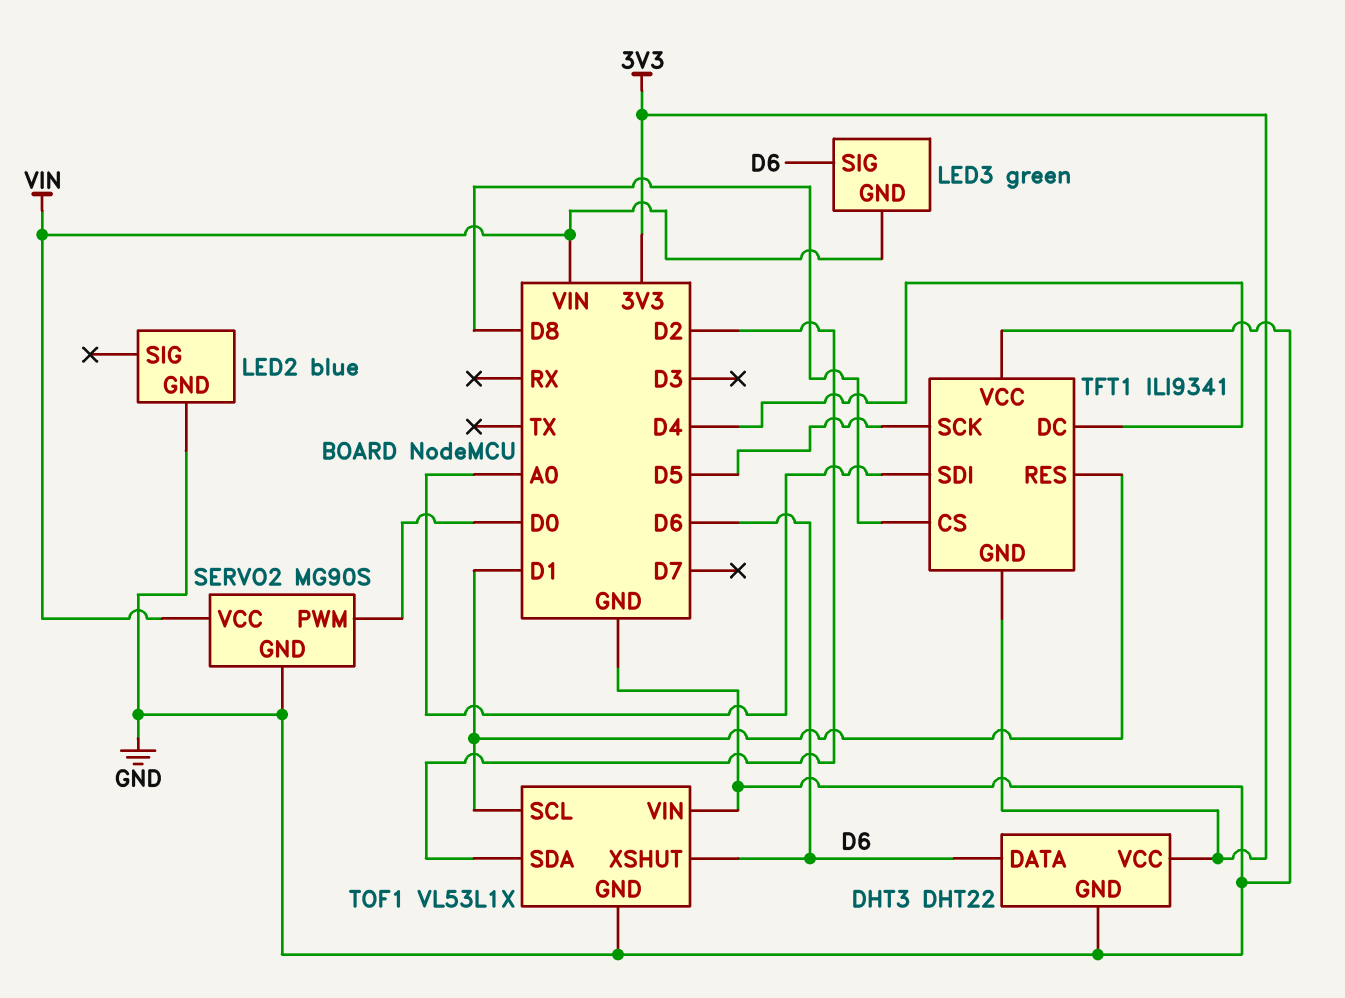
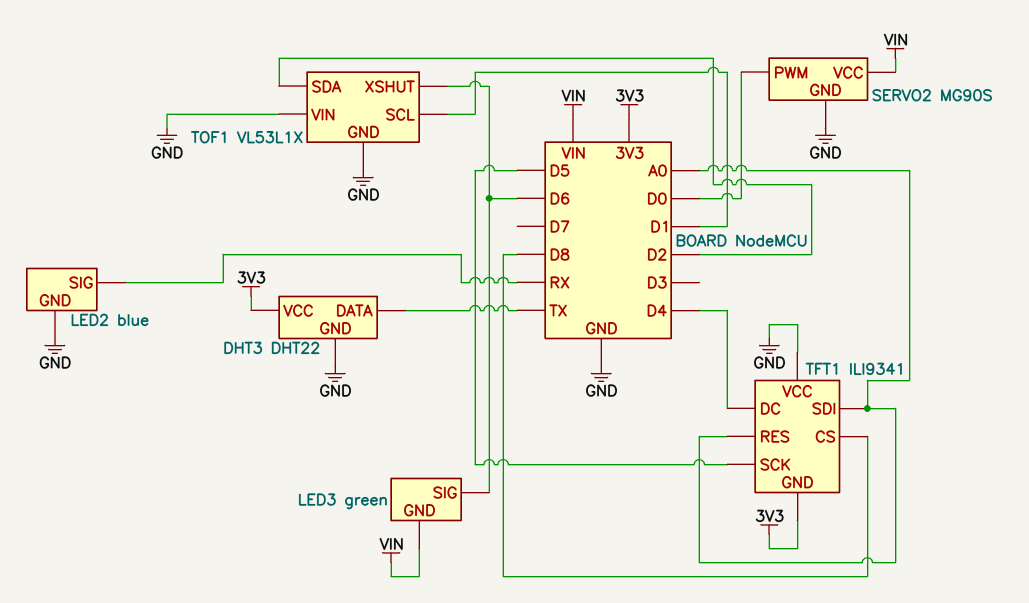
DHT3 pin DATA: D6 -> TX
LED2 pin SIG: none -> RX
TFT1 pin RES: D1 -> A0

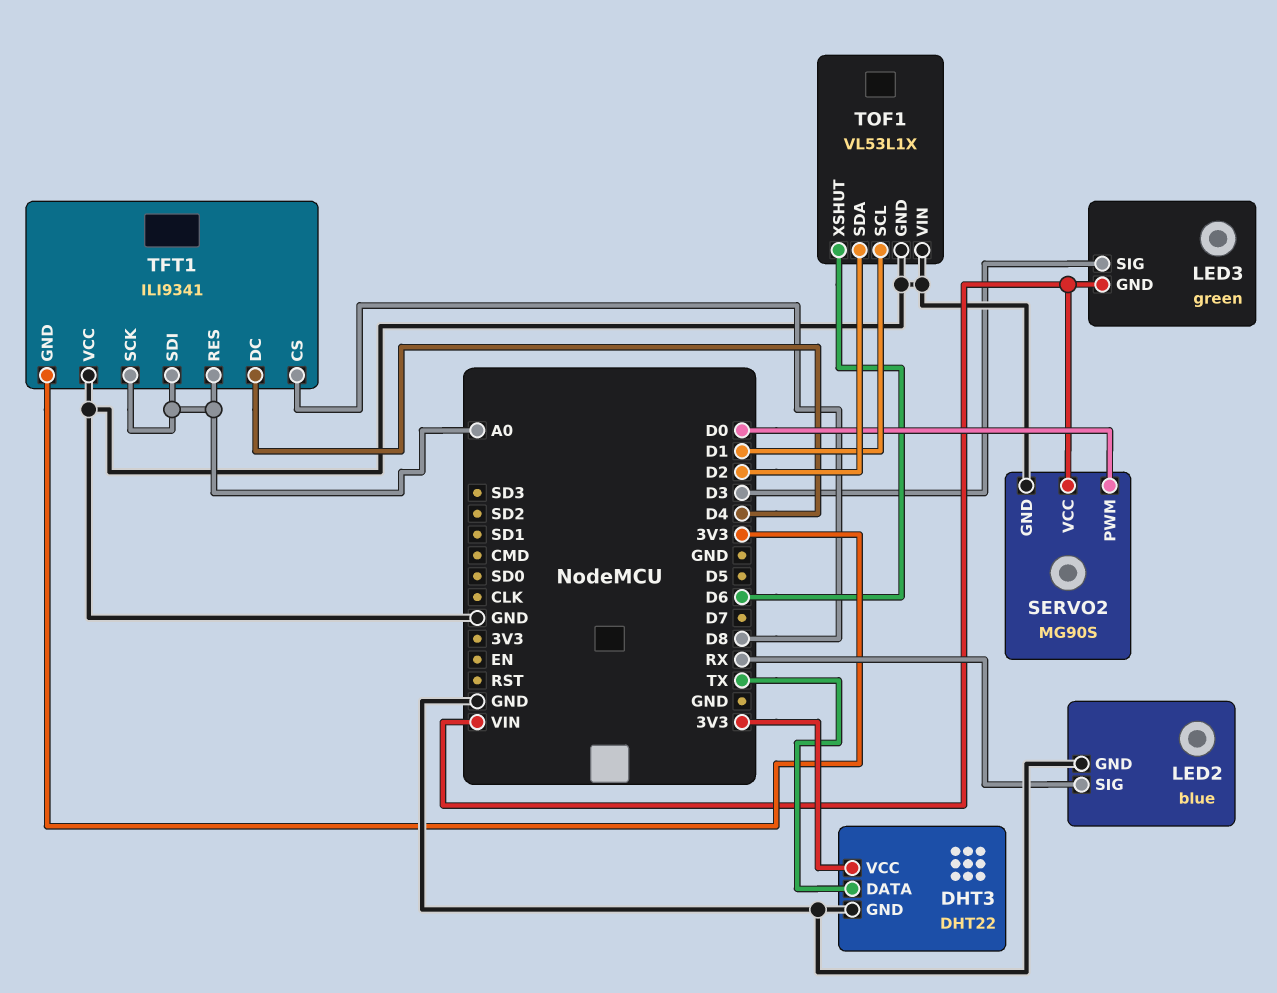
LED3 pin SIG: D6 -> D3
TFT1 pin SCK: D5 -> A0

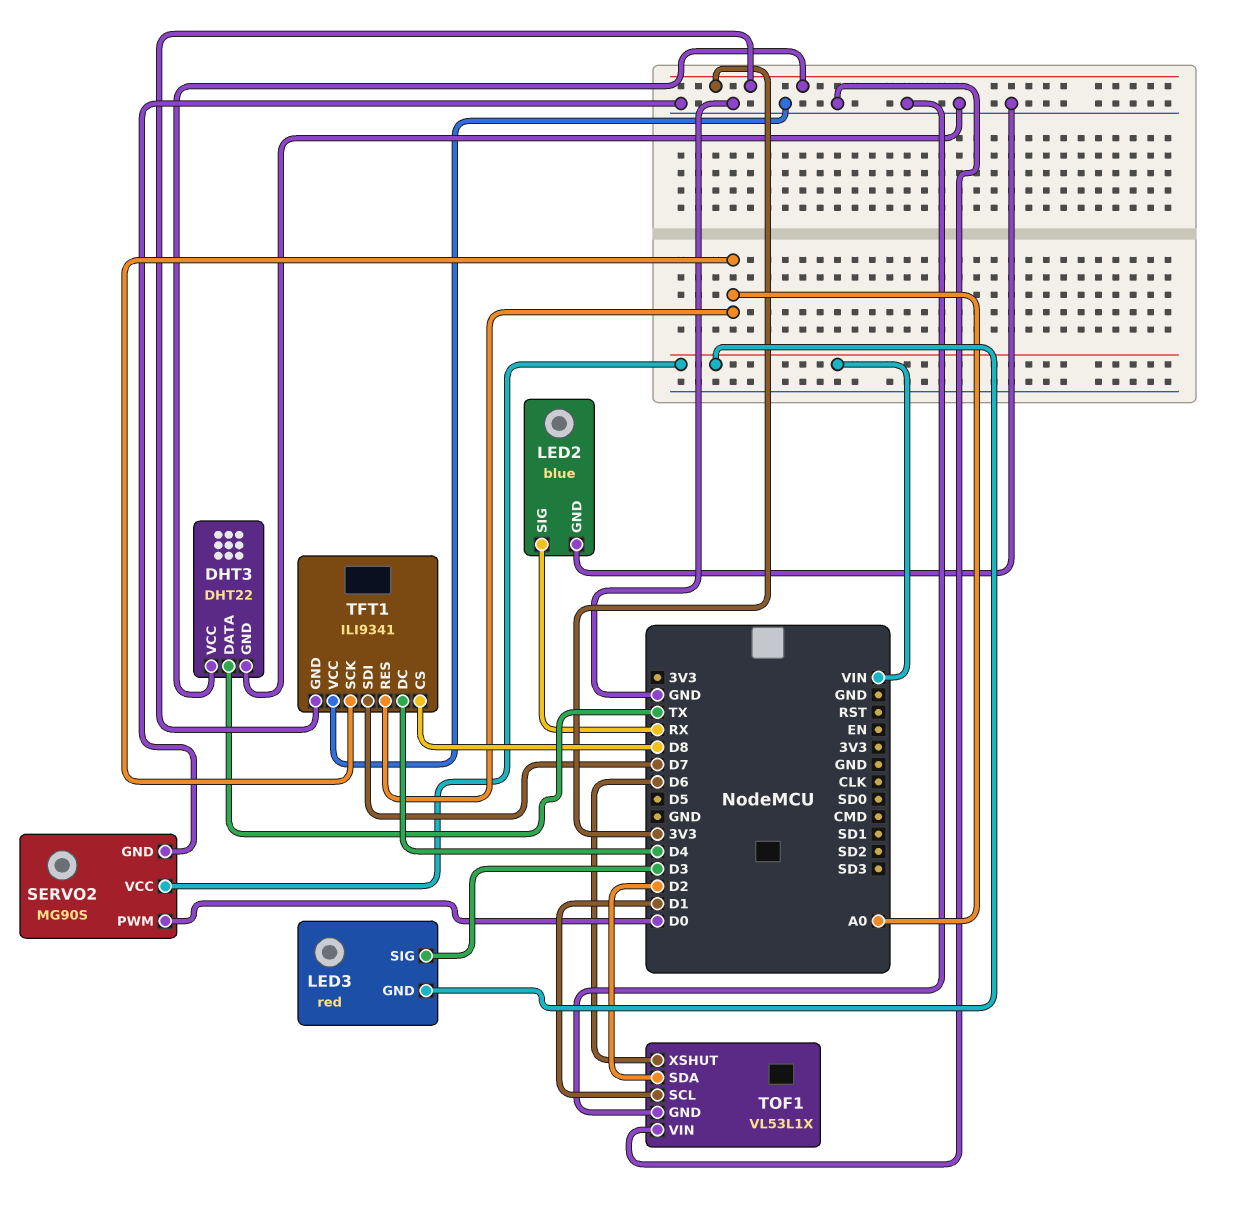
LED3: green -> red
TFT1 pin SDI: A0 -> D7

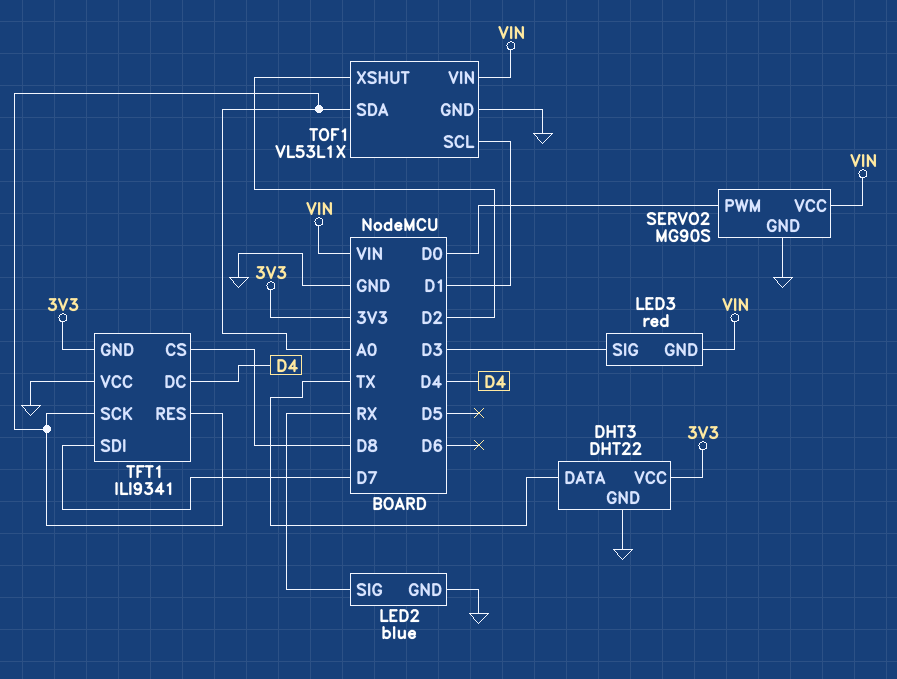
TOF1 pin SDA: D2 -> A0
TOF1 pin VIN: GND -> VIN
TOF1 pin XSHUT: D6 -> D2

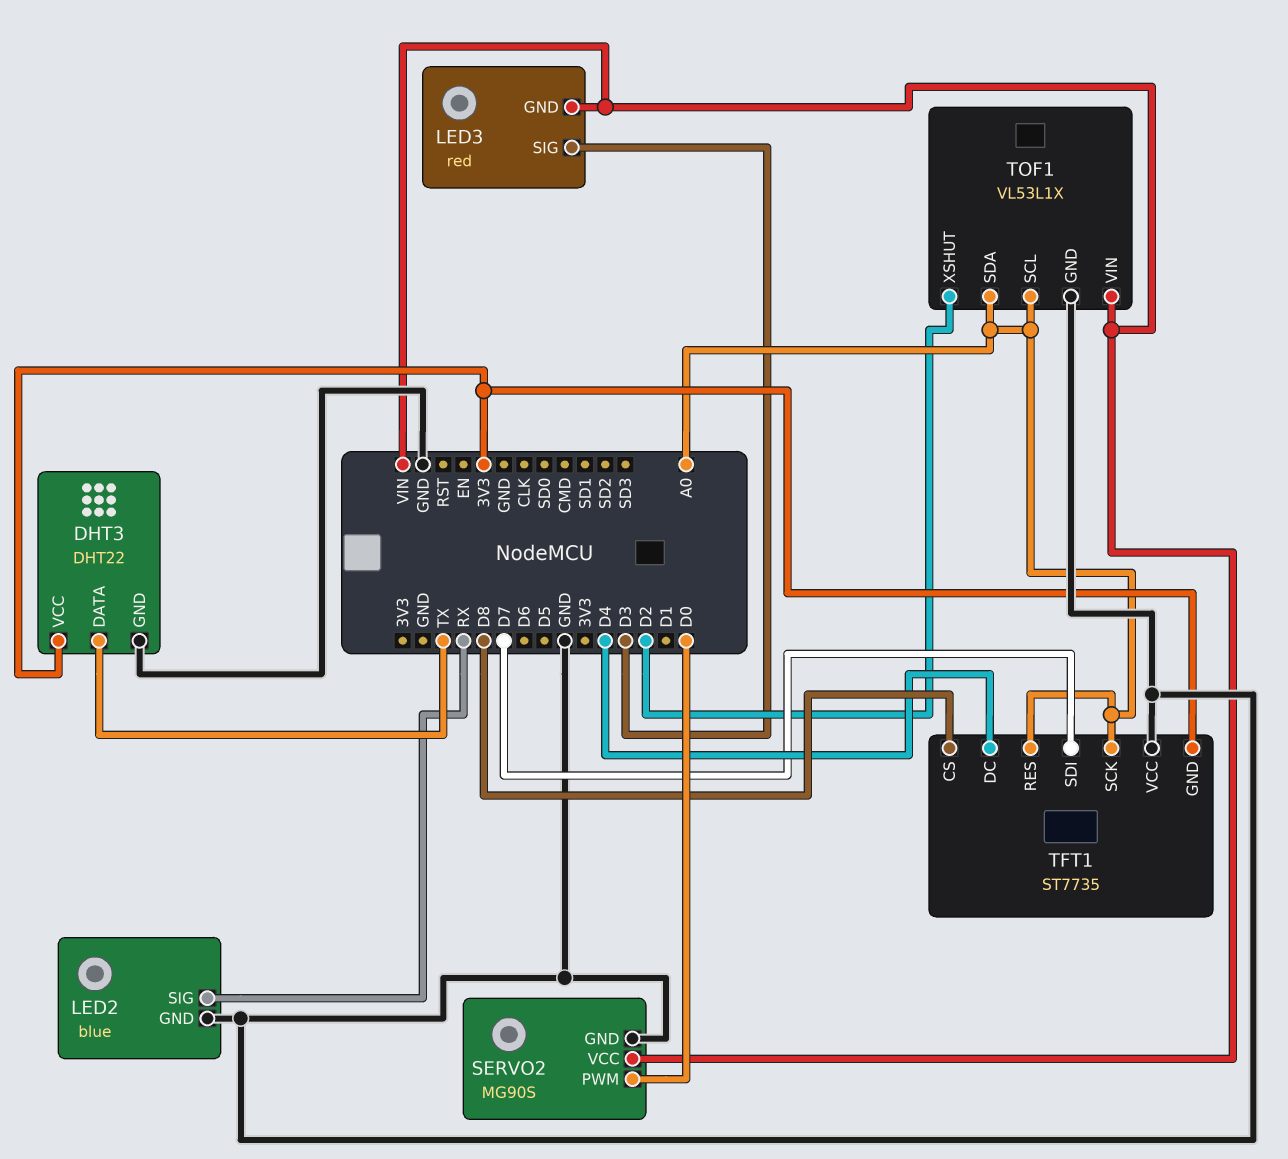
TFT1: ILI9341 -> ST7735
TOF1 pin SCL: D1 -> A0

